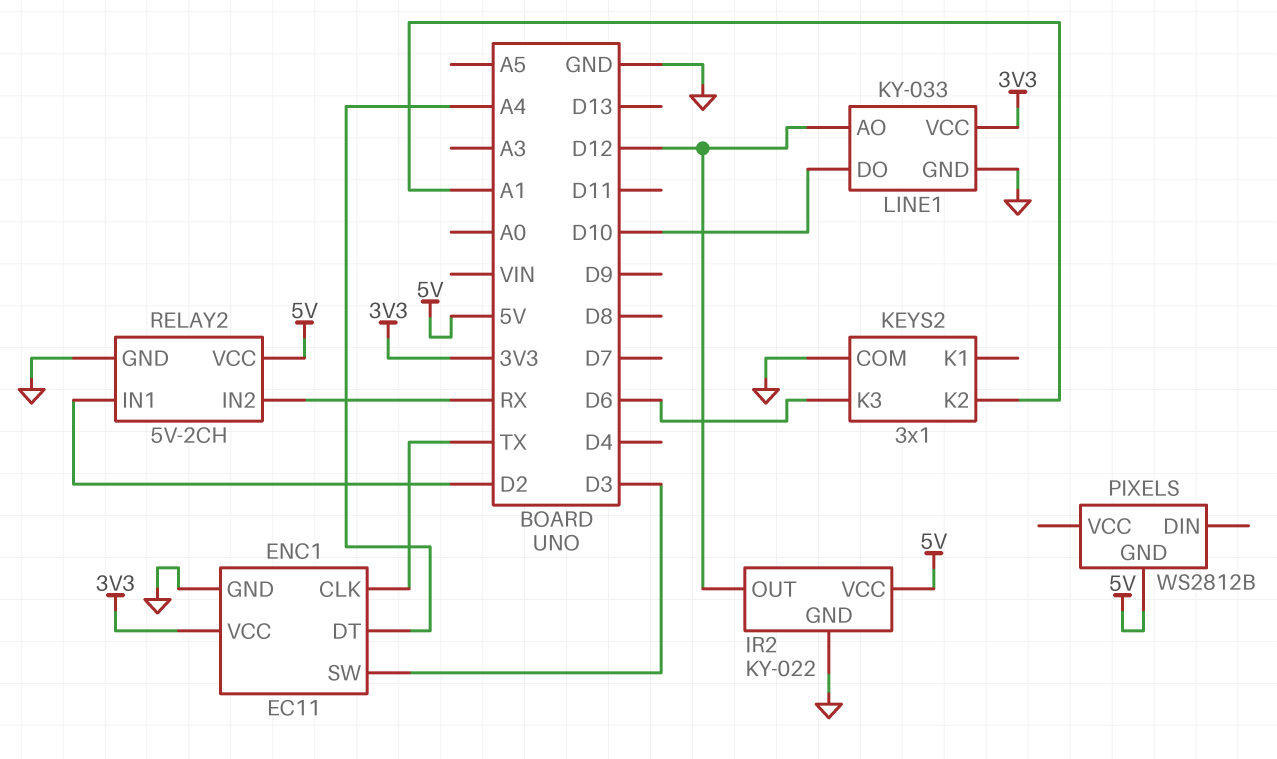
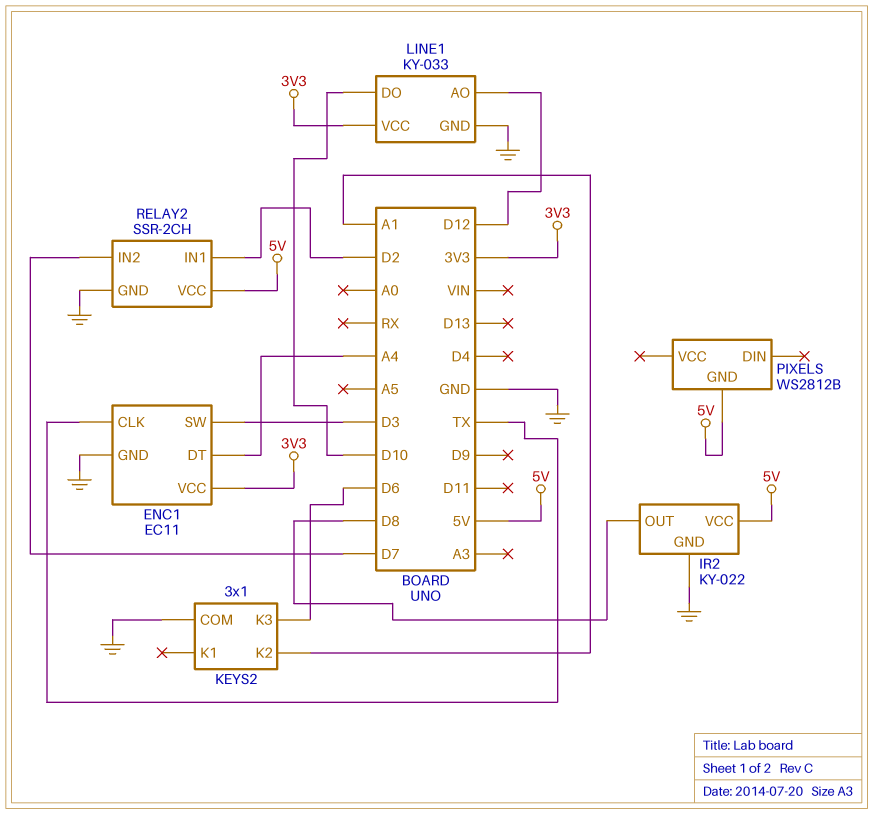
IR2 pin OUT: D12 -> D8
RELAY2: 5V-2CH -> SSR-2CH
RELAY2 pin IN2: RX -> D7

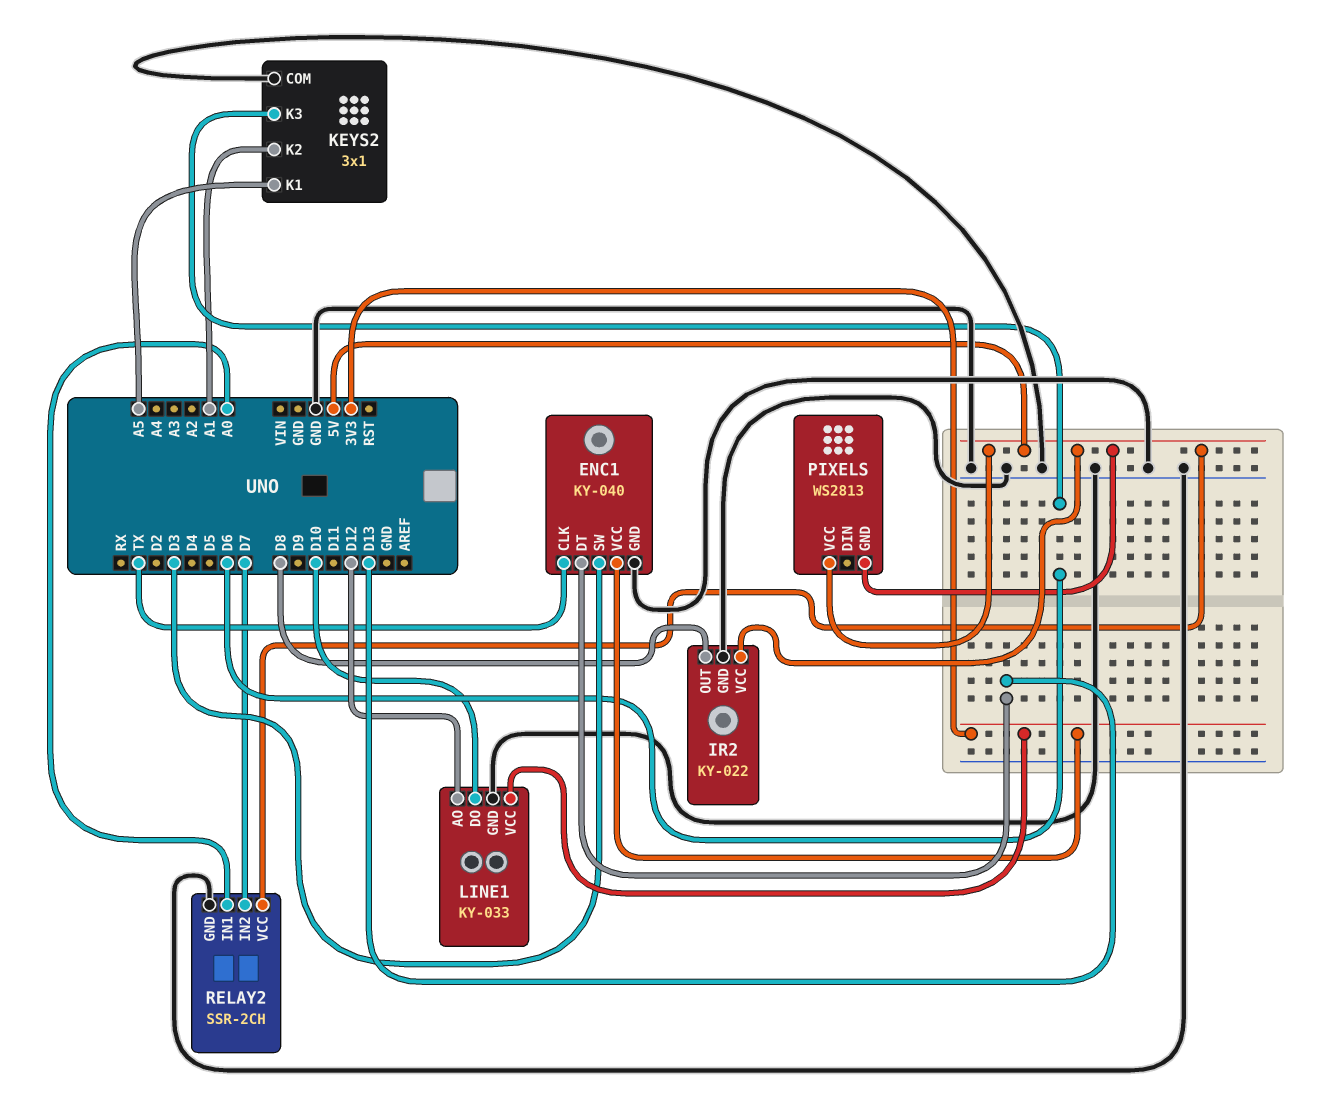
ENC1: EC11 -> KY-040
ENC1 pin DT: A4 -> D13
KEYS2 pin K1: none -> A5
PIXELS: WS2812B -> WS2813
PIXELS pin VCC: none -> 5V
RELAY2 pin IN1: D2 -> A0

